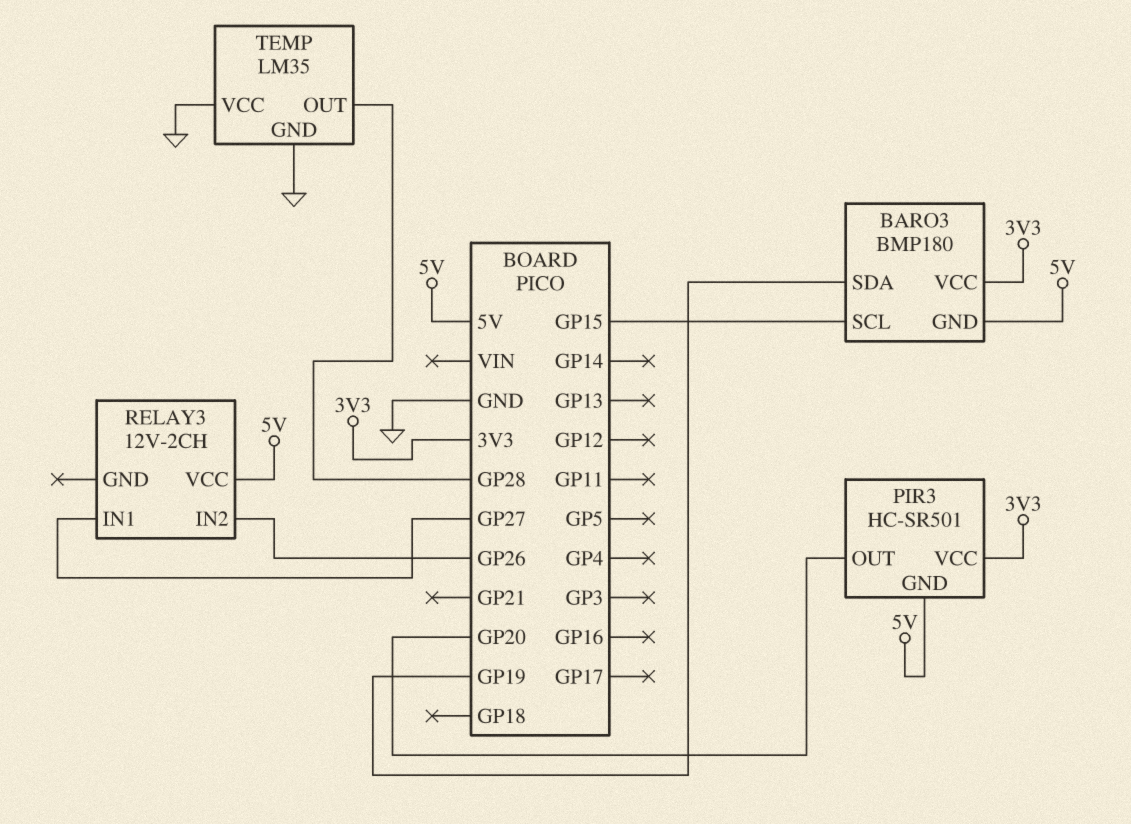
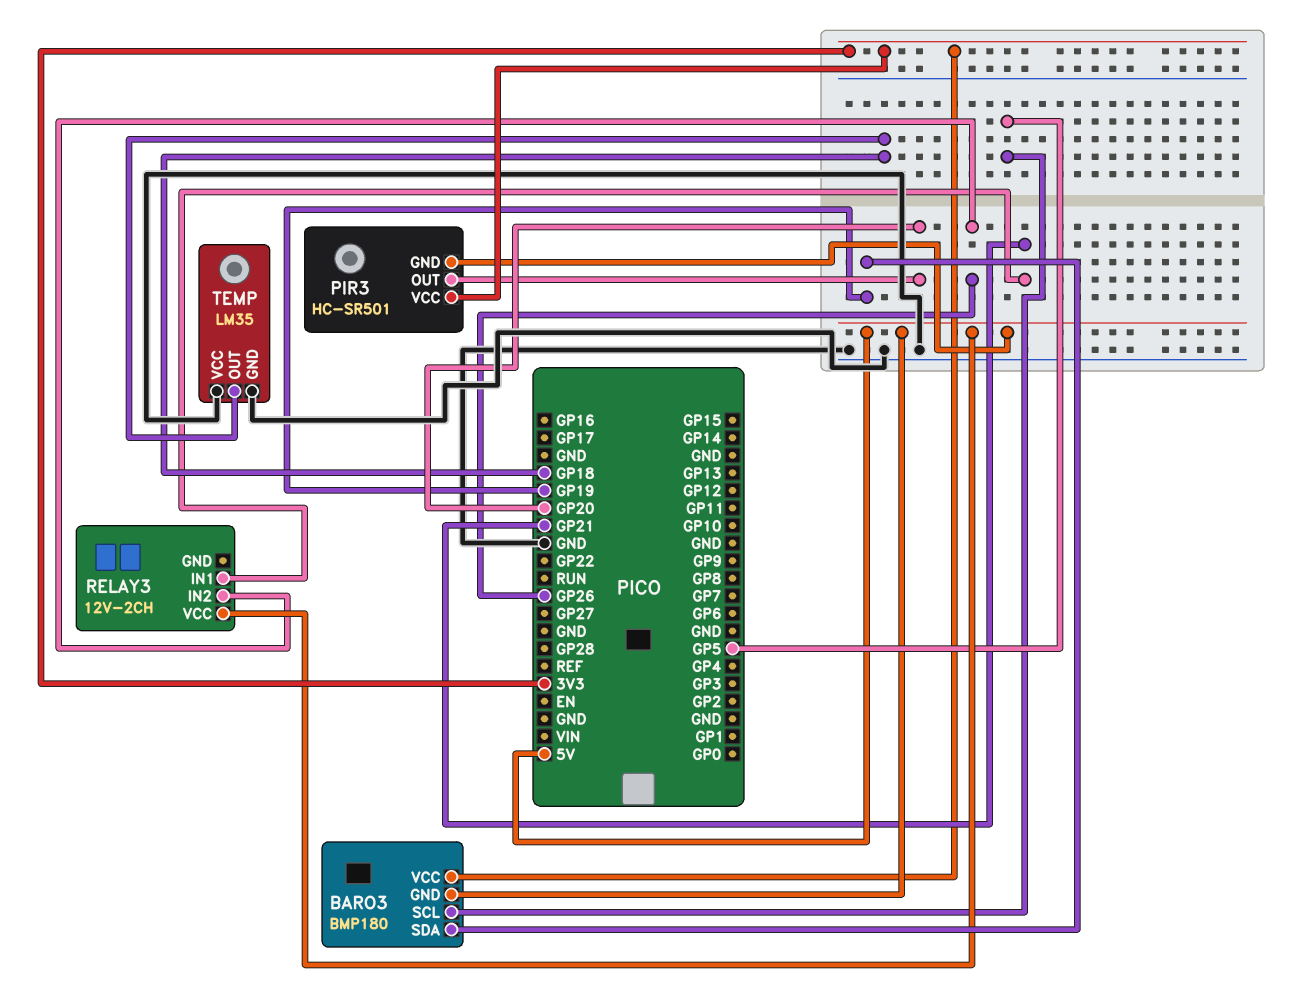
BARO3 pin SCL: GP15 -> GP5
RELAY3 pin IN1: GP27 -> GP21
TEMP pin OUT: GP28 -> GP18

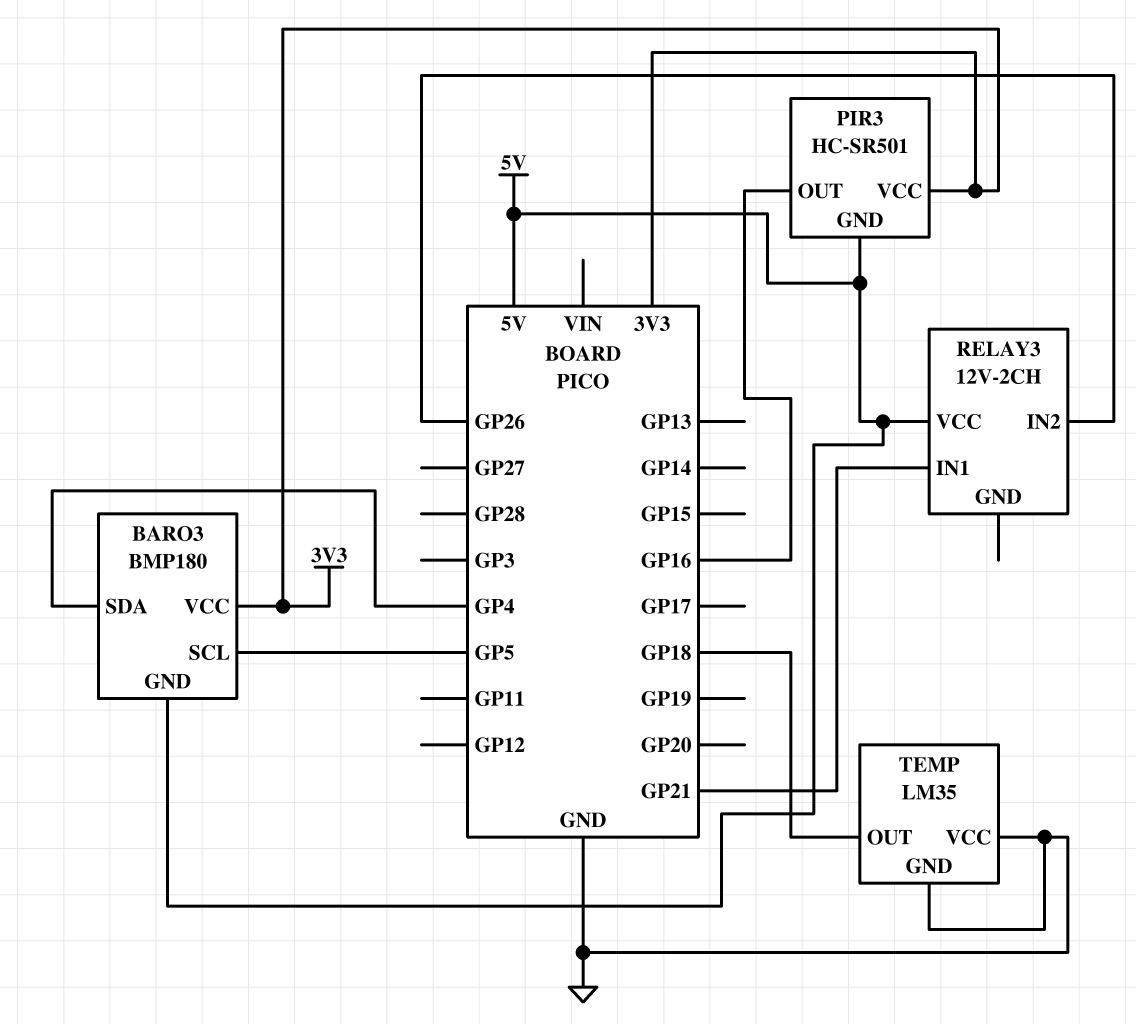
BARO3 pin SDA: GP19 -> GP4
PIR3 pin OUT: GP20 -> GP16

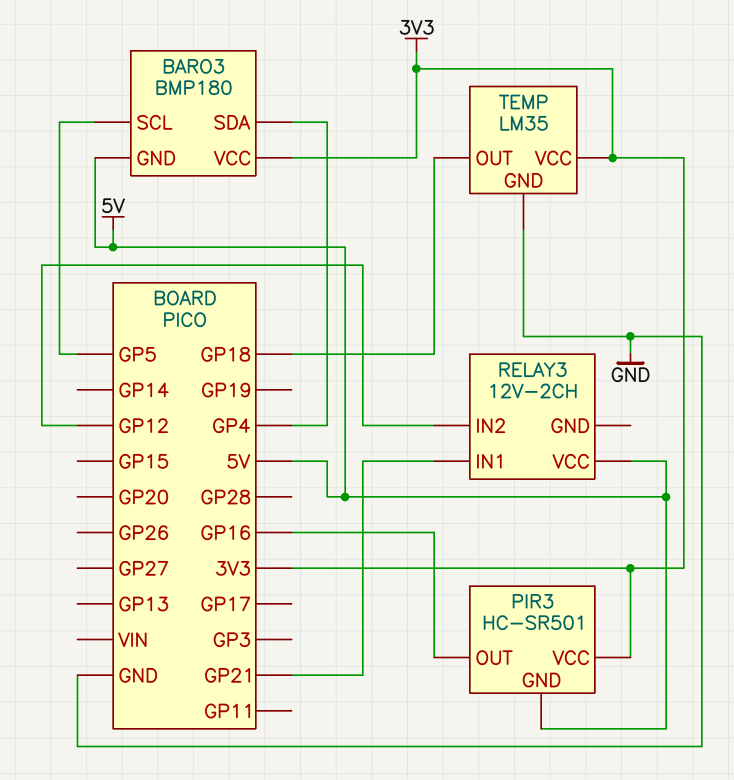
RELAY3 pin IN2: GP26 -> GP12
TEMP pin VCC: GND -> 3V3

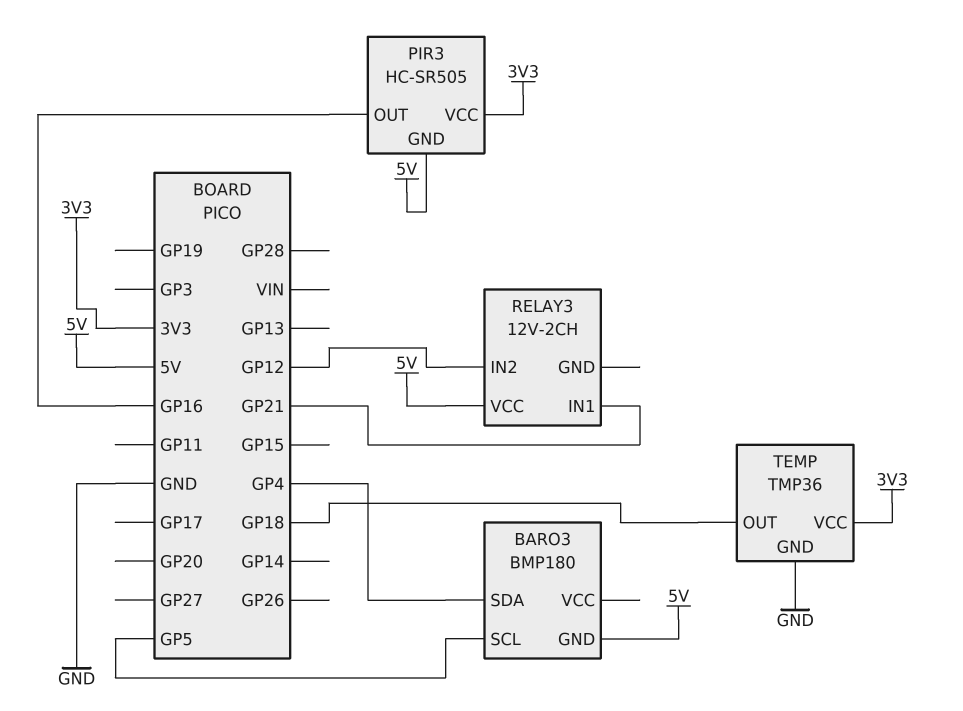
BARO3 pin VCC: 3V3 -> none
PIR3: HC-SR501 -> HC-SR505
TEMP: LM35 -> TMP36

